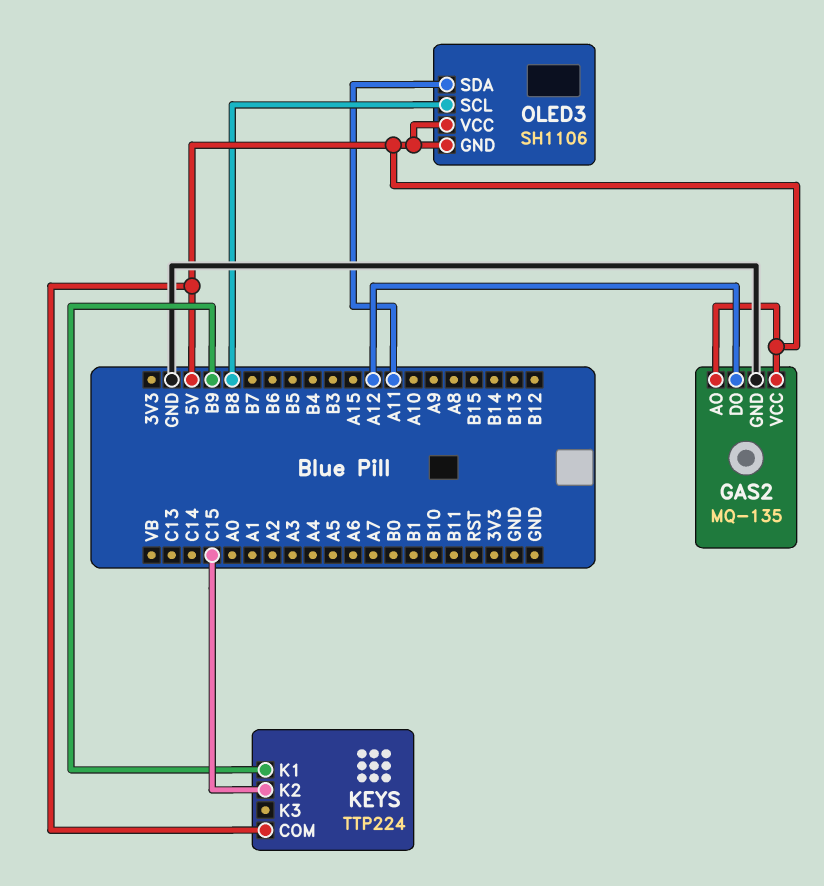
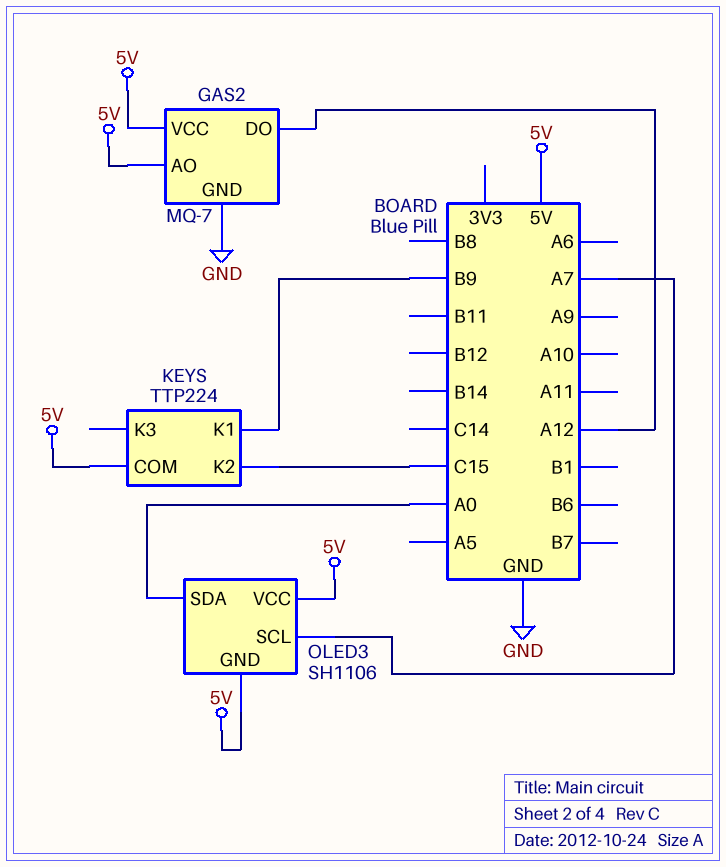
GAS2: MQ-135 -> MQ-7
OLED3 pin SCL: B8 -> A7
OLED3 pin SDA: A11 -> A0

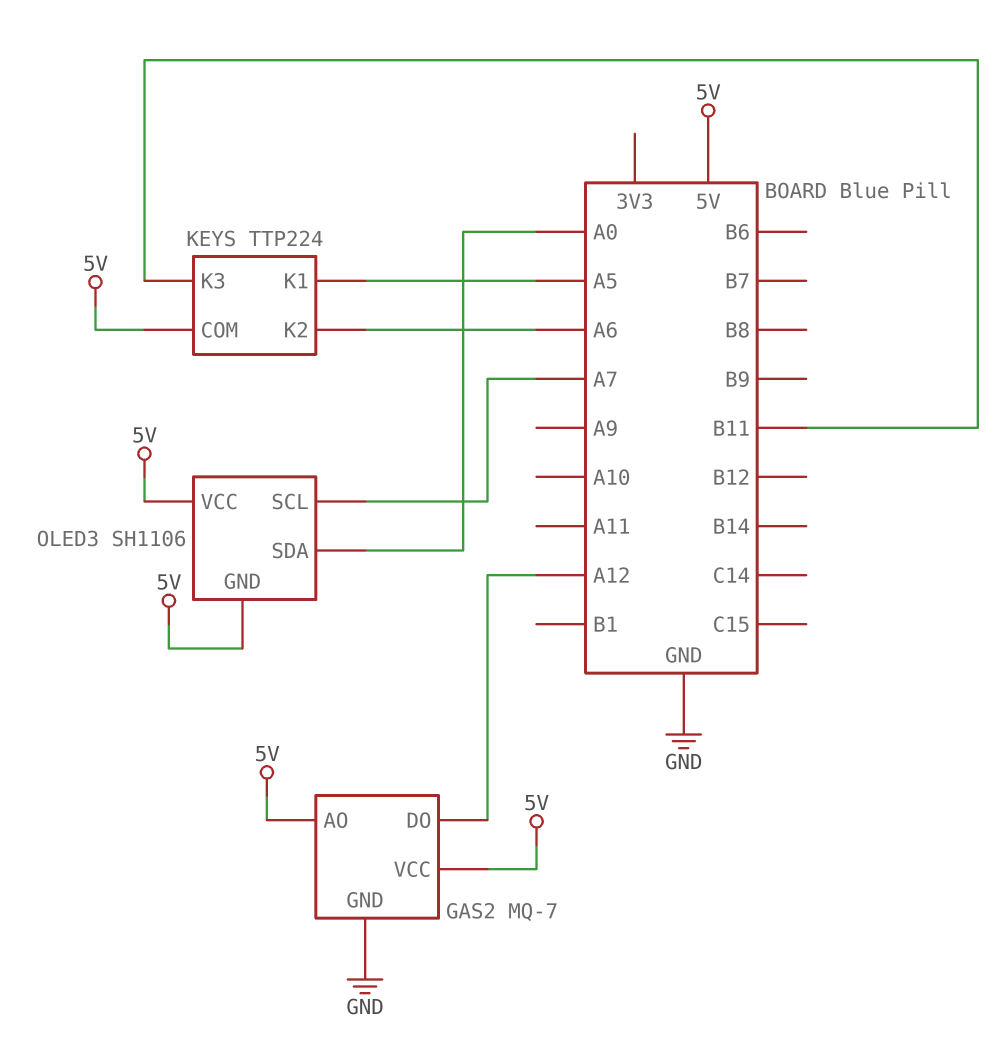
KEYS pin K1: B9 -> A5
KEYS pin K2: C15 -> A6
KEYS pin K3: none -> B11

